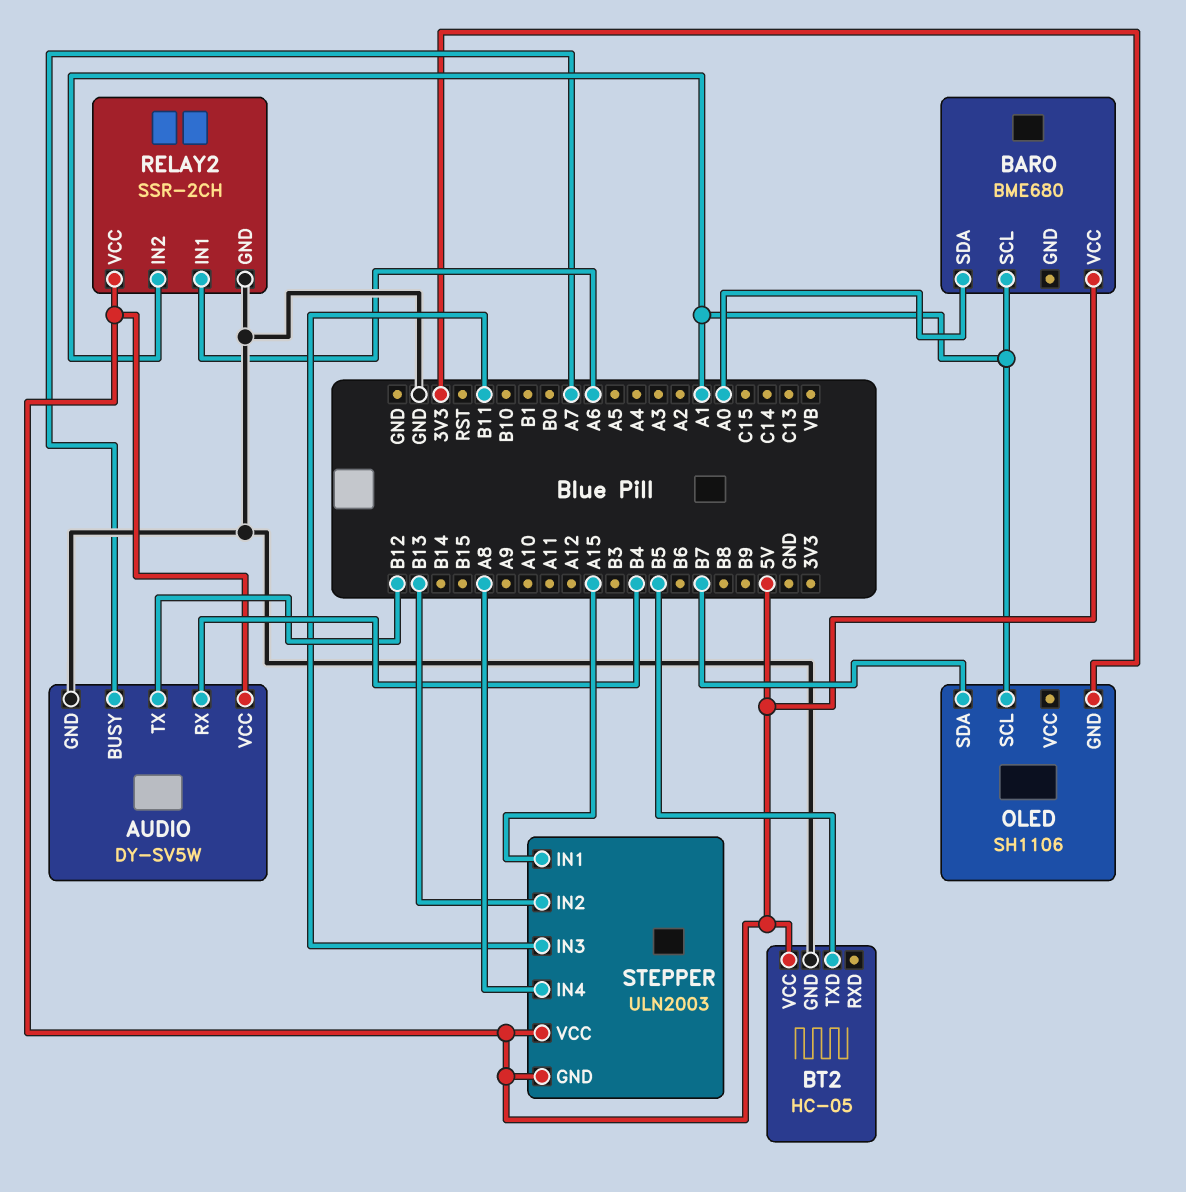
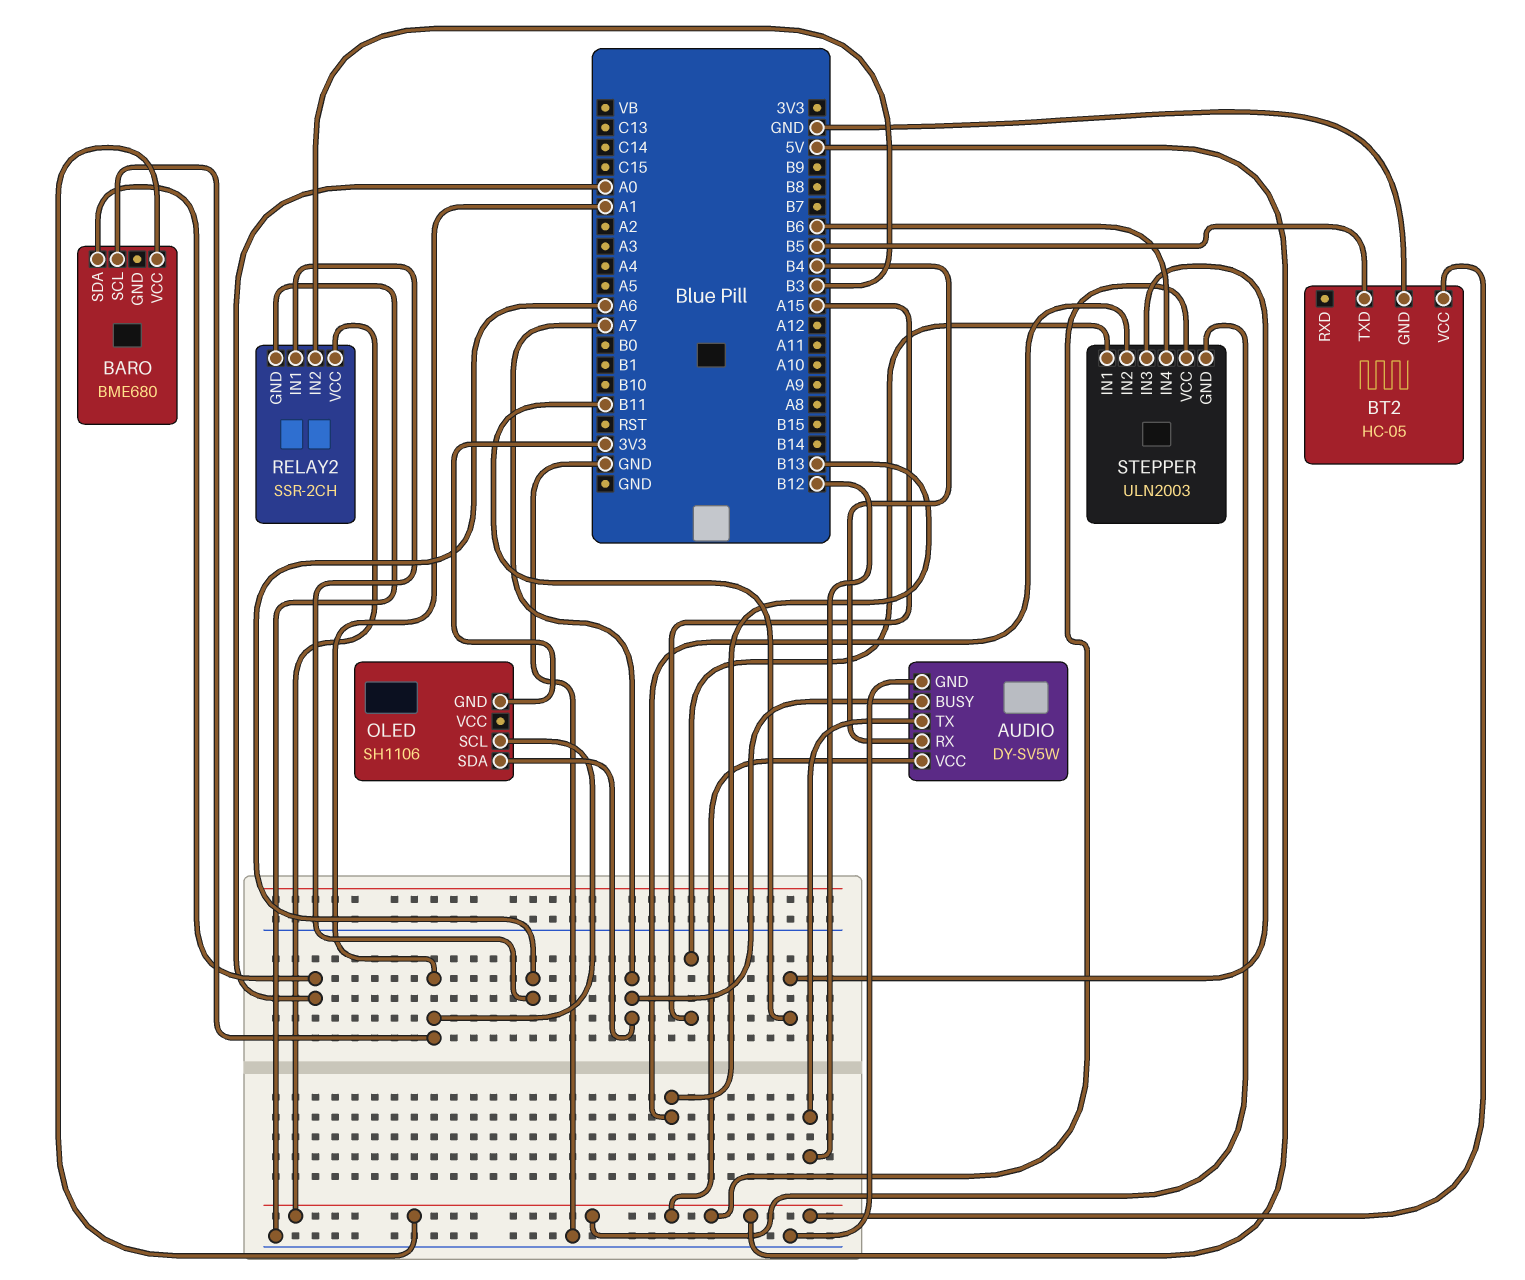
OLED pin SDA: B7 -> A7
RELAY2 pin IN2: A1 -> B3
STEPPER pin IN4: A8 -> B6

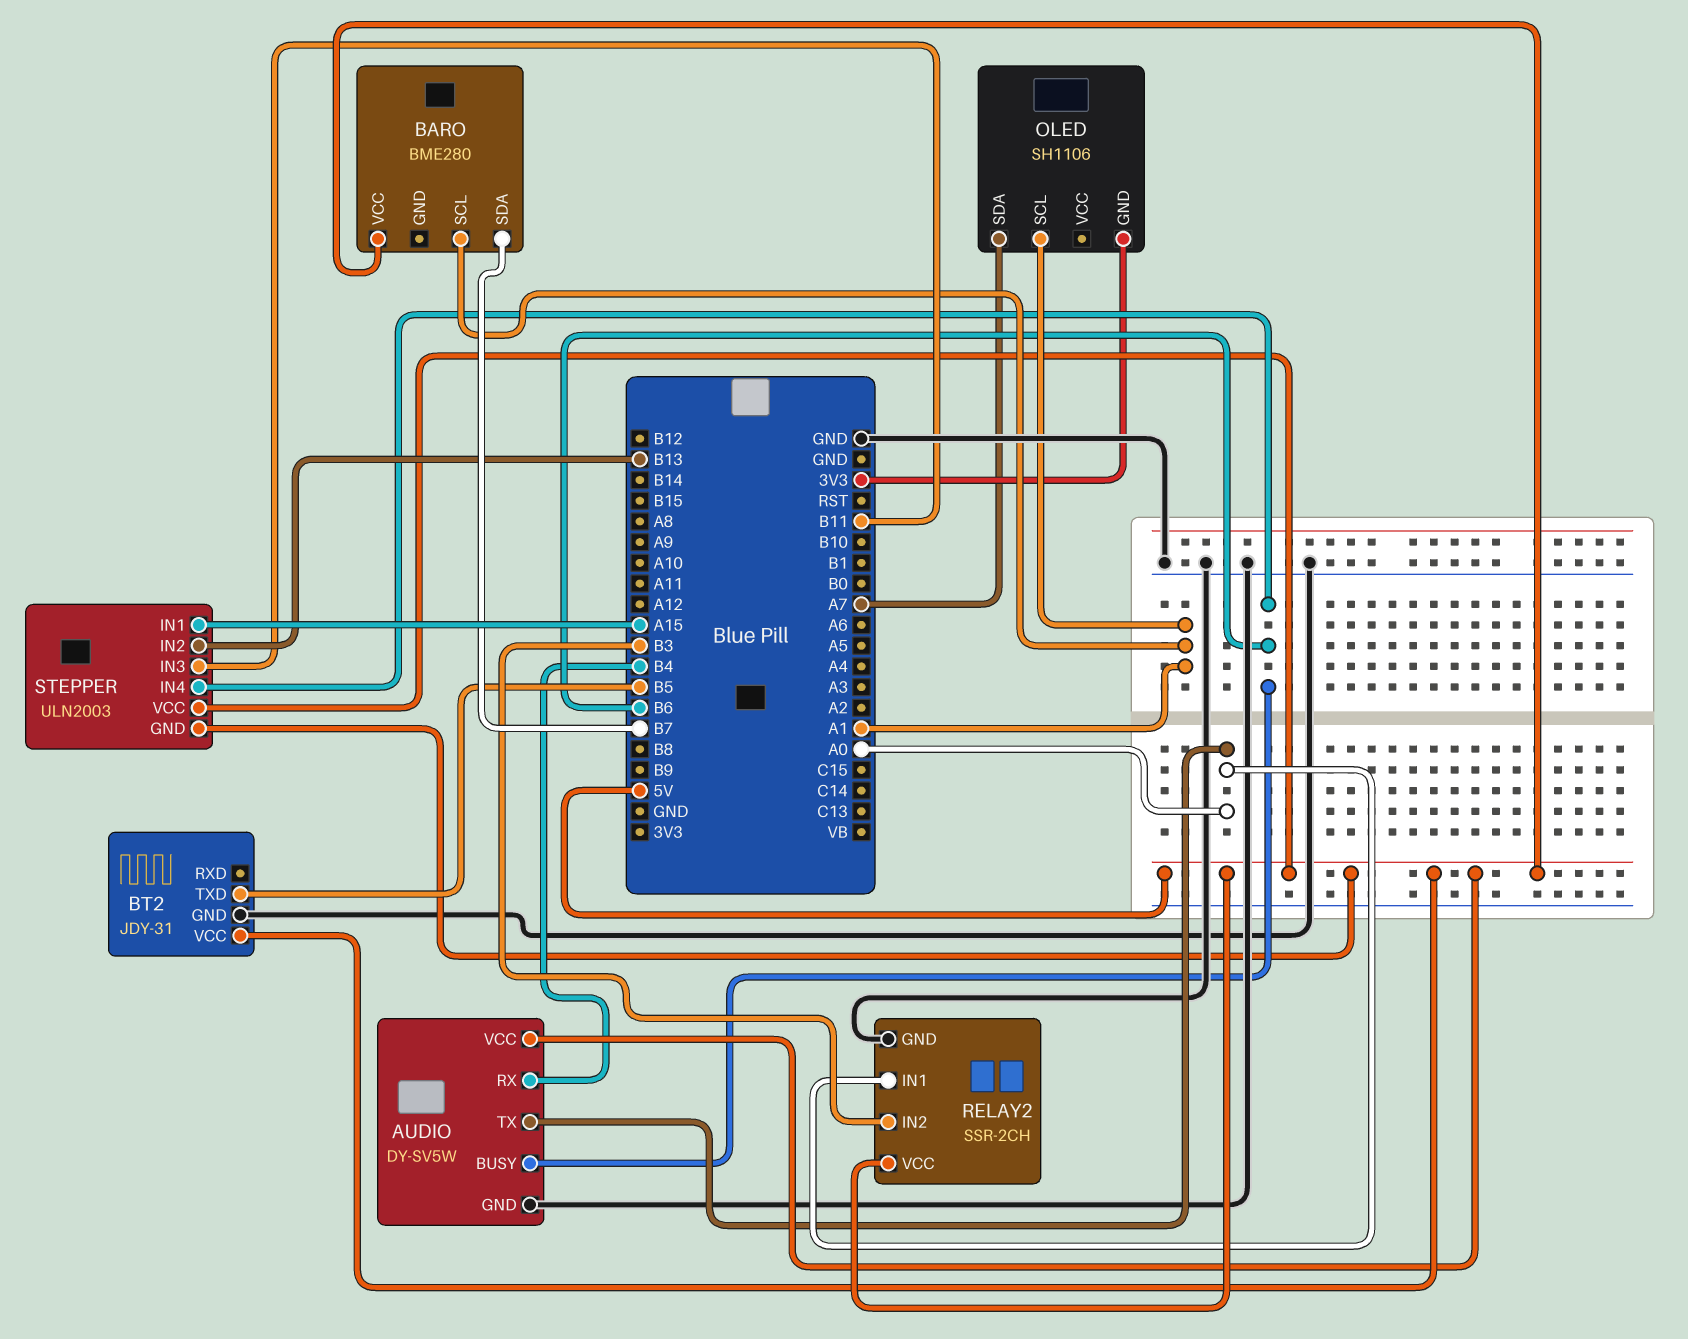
AUDIO pin BUSY: A7 -> B6
AUDIO pin TX: B12 -> A0
BARO: BME680 -> BME280
BARO pin SDA: A0 -> B7
BT2: HC-05 -> JDY-31
RELAY2 pin IN1: A6 -> A0

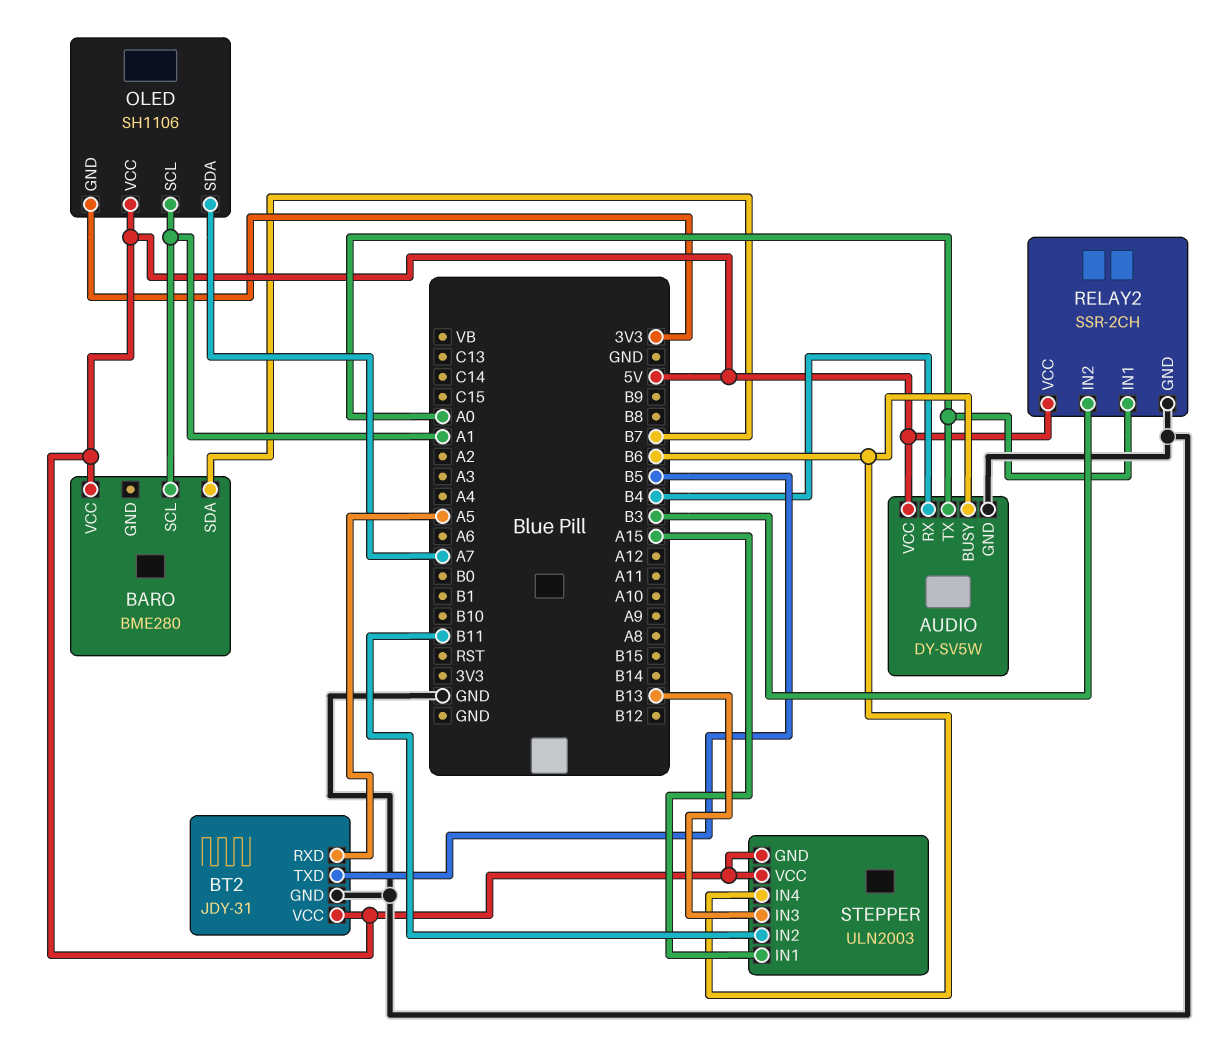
BT2 pin RXD: none -> A5
OLED pin VCC: none -> 5V
STEPPER pin IN2: B13 -> B11
STEPPER pin IN3: B11 -> B13

